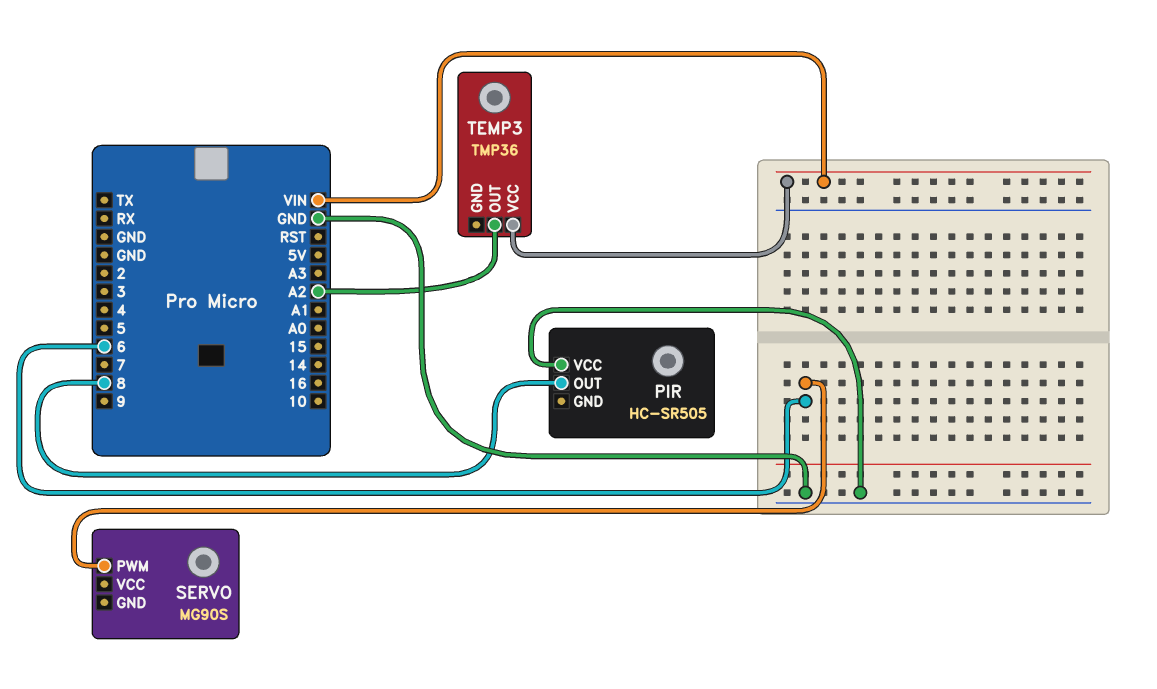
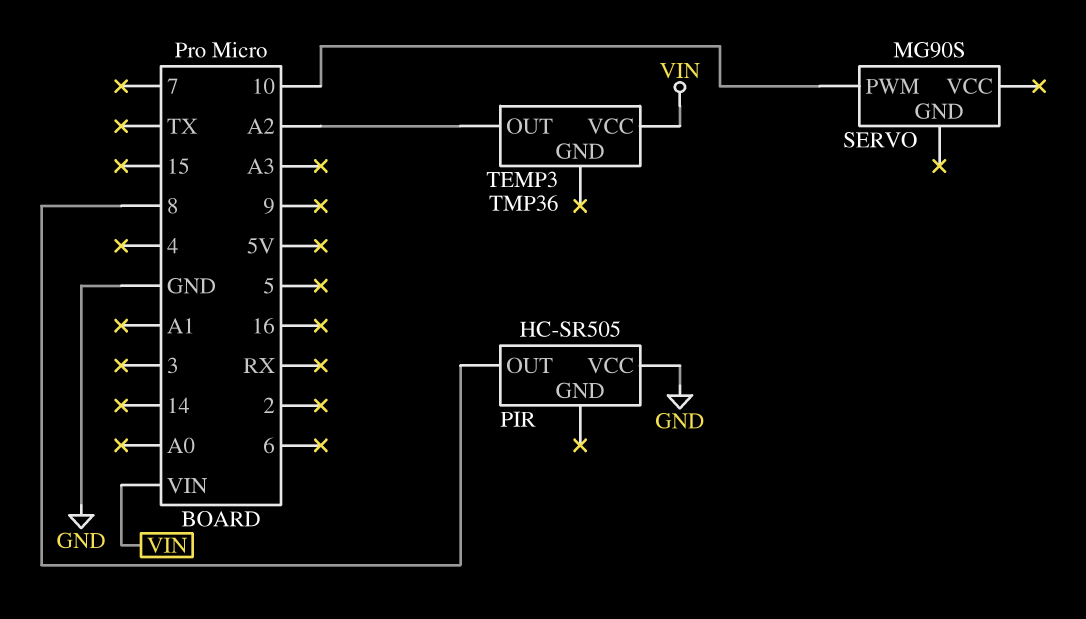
SERVO pin PWM: 6 -> 10

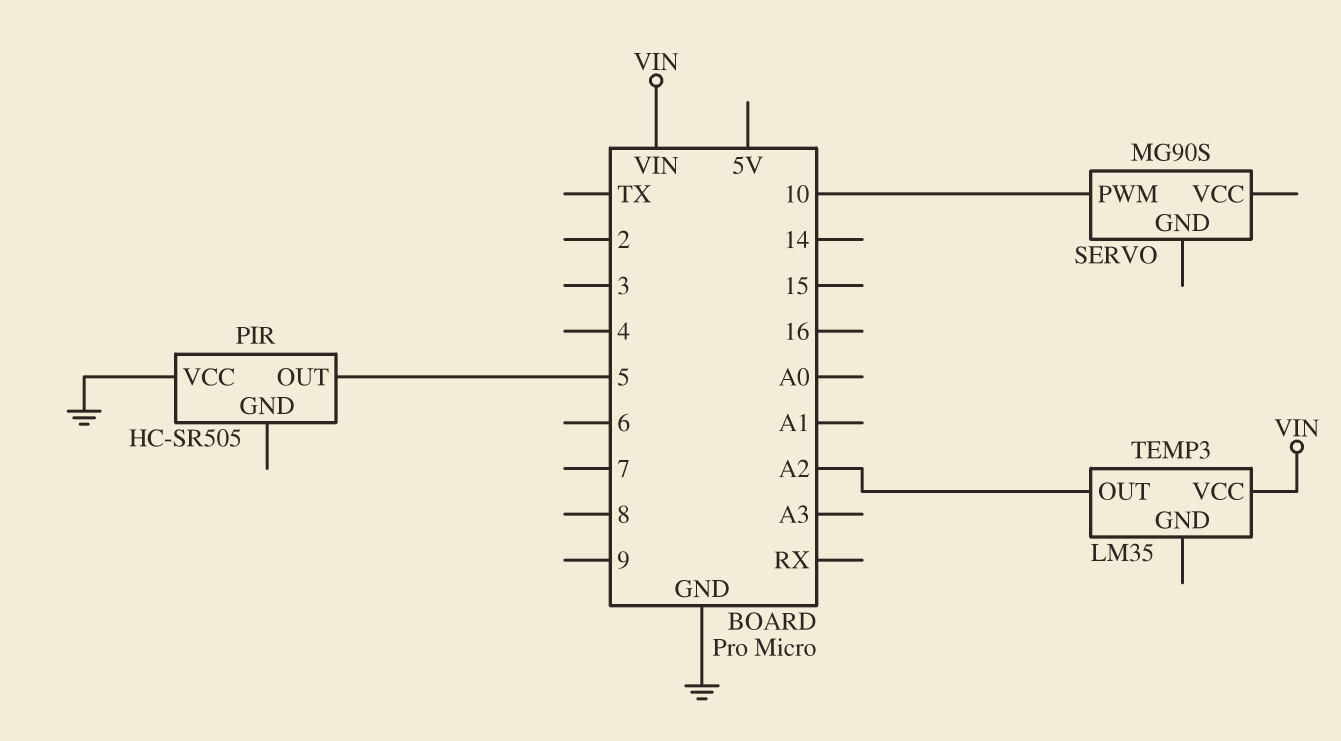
PIR pin OUT: 8 -> 5
TEMP3: TMP36 -> LM35

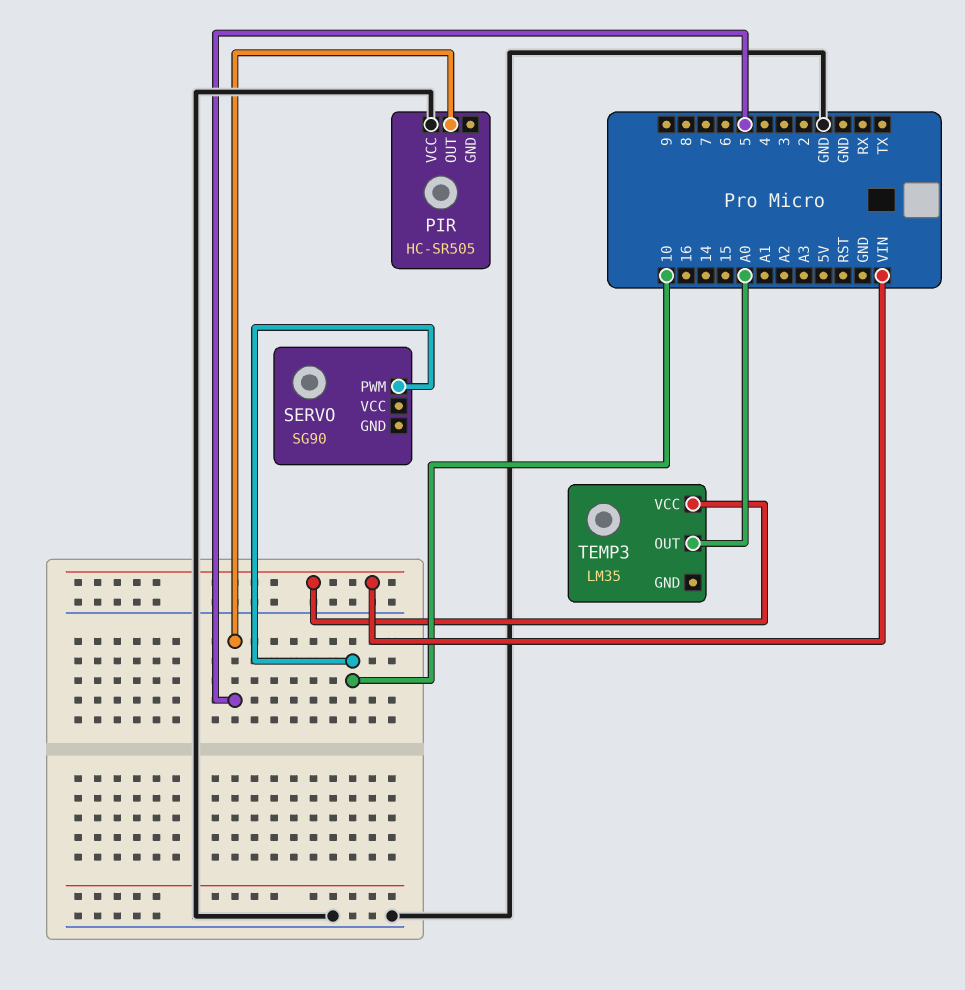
SERVO: MG90S -> SG90
TEMP3 pin OUT: A2 -> A0

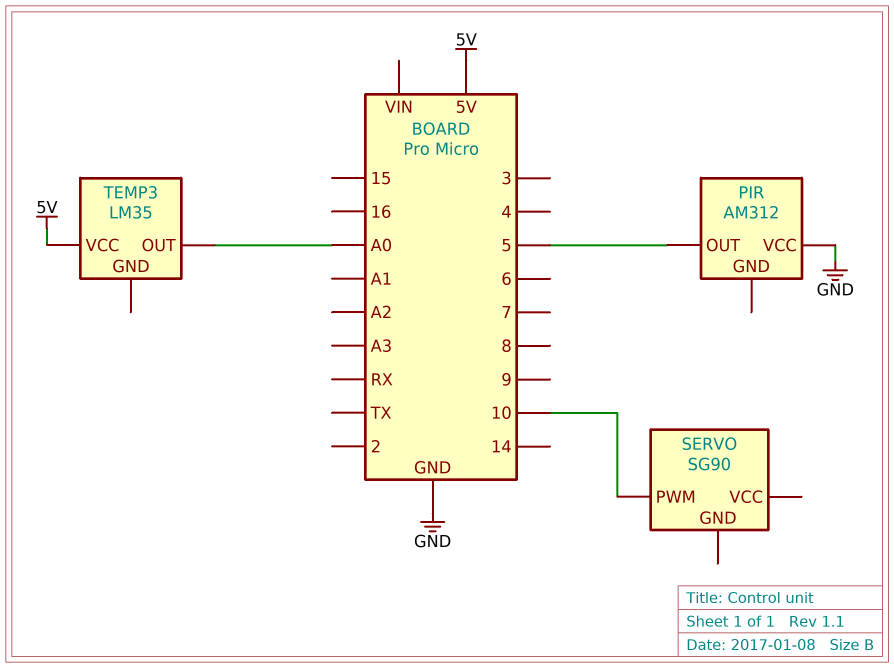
PIR: HC-SR505 -> AM312
TEMP3 pin VCC: VIN -> 5V

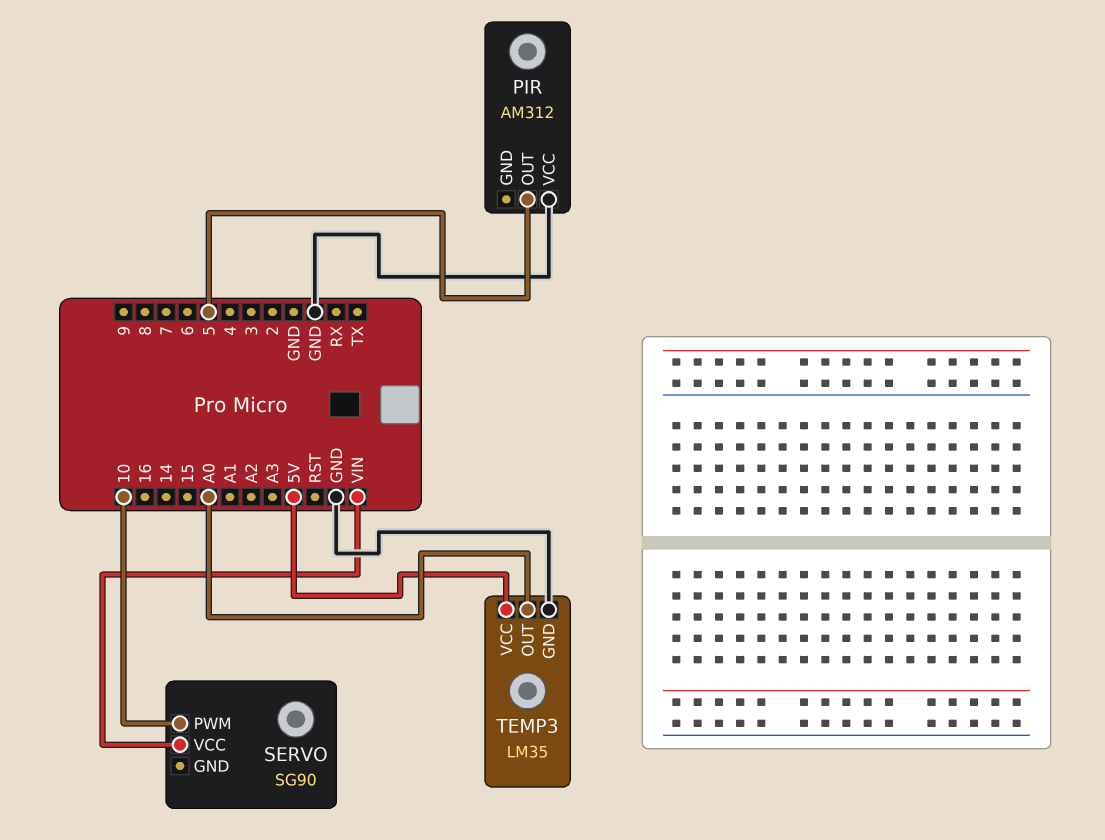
SERVO pin VCC: none -> VIN
TEMP3 pin GND: none -> GND

